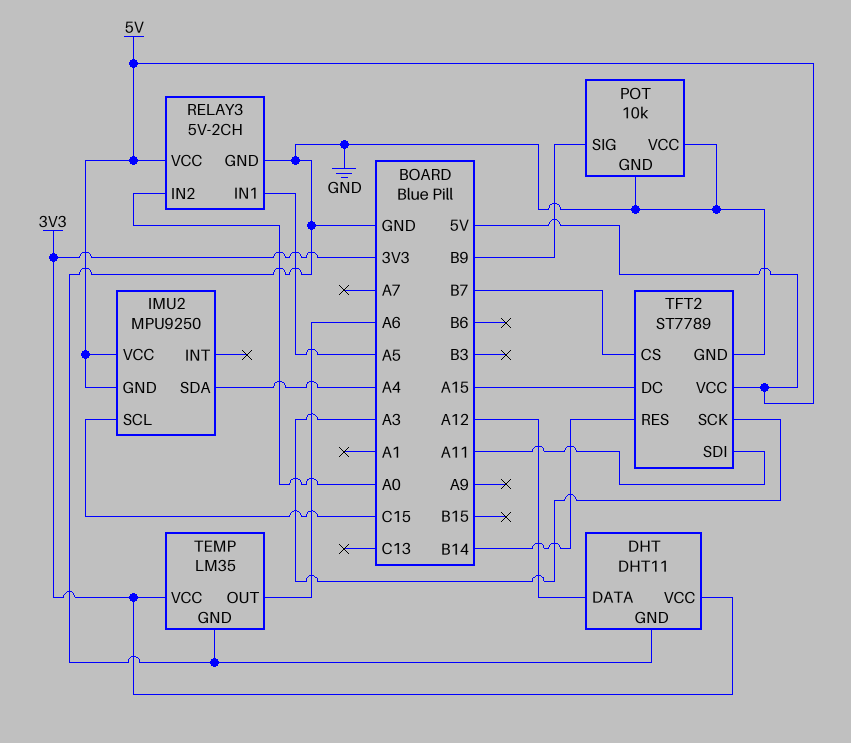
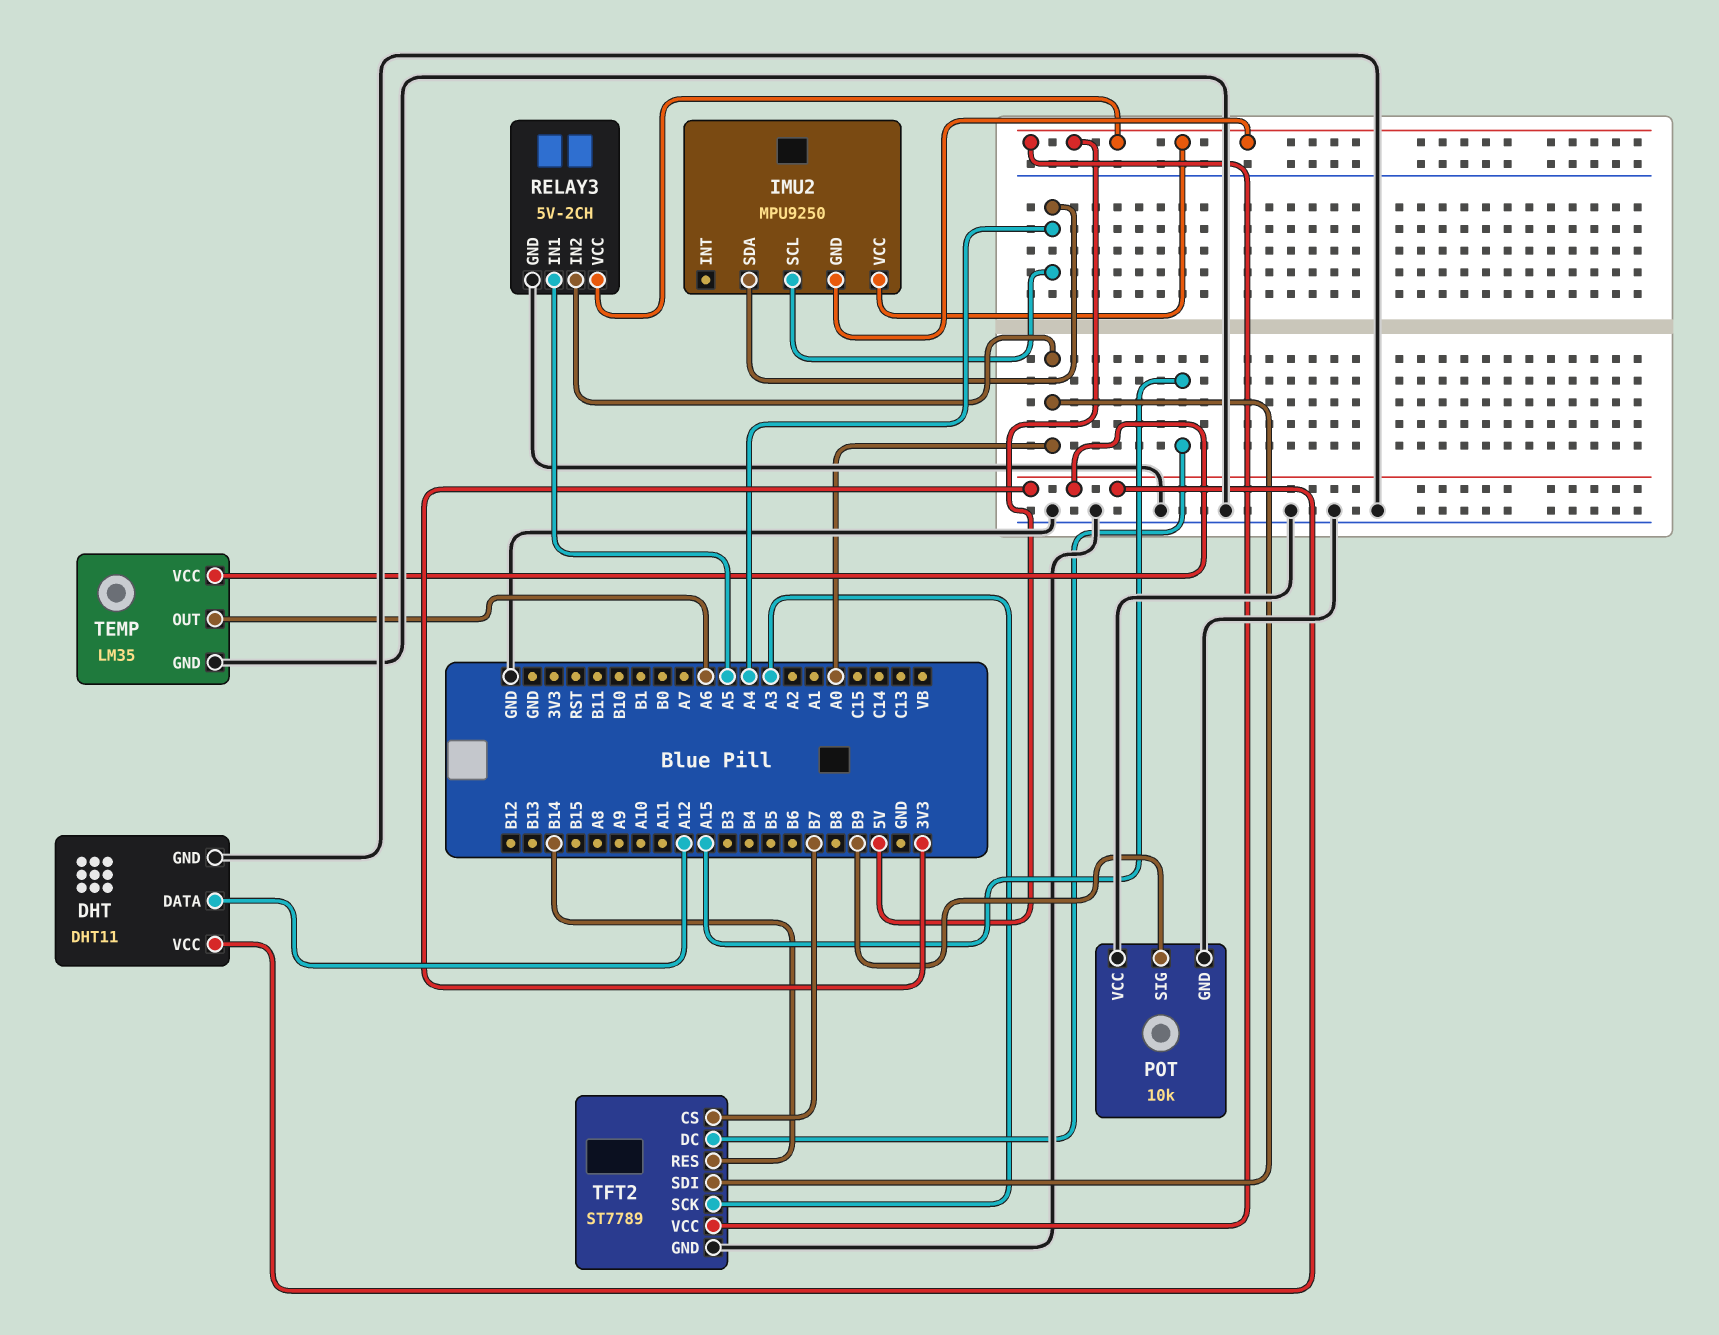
IMU2 pin SCL: C15 -> A4
TFT2 pin SDI: A11 -> A0

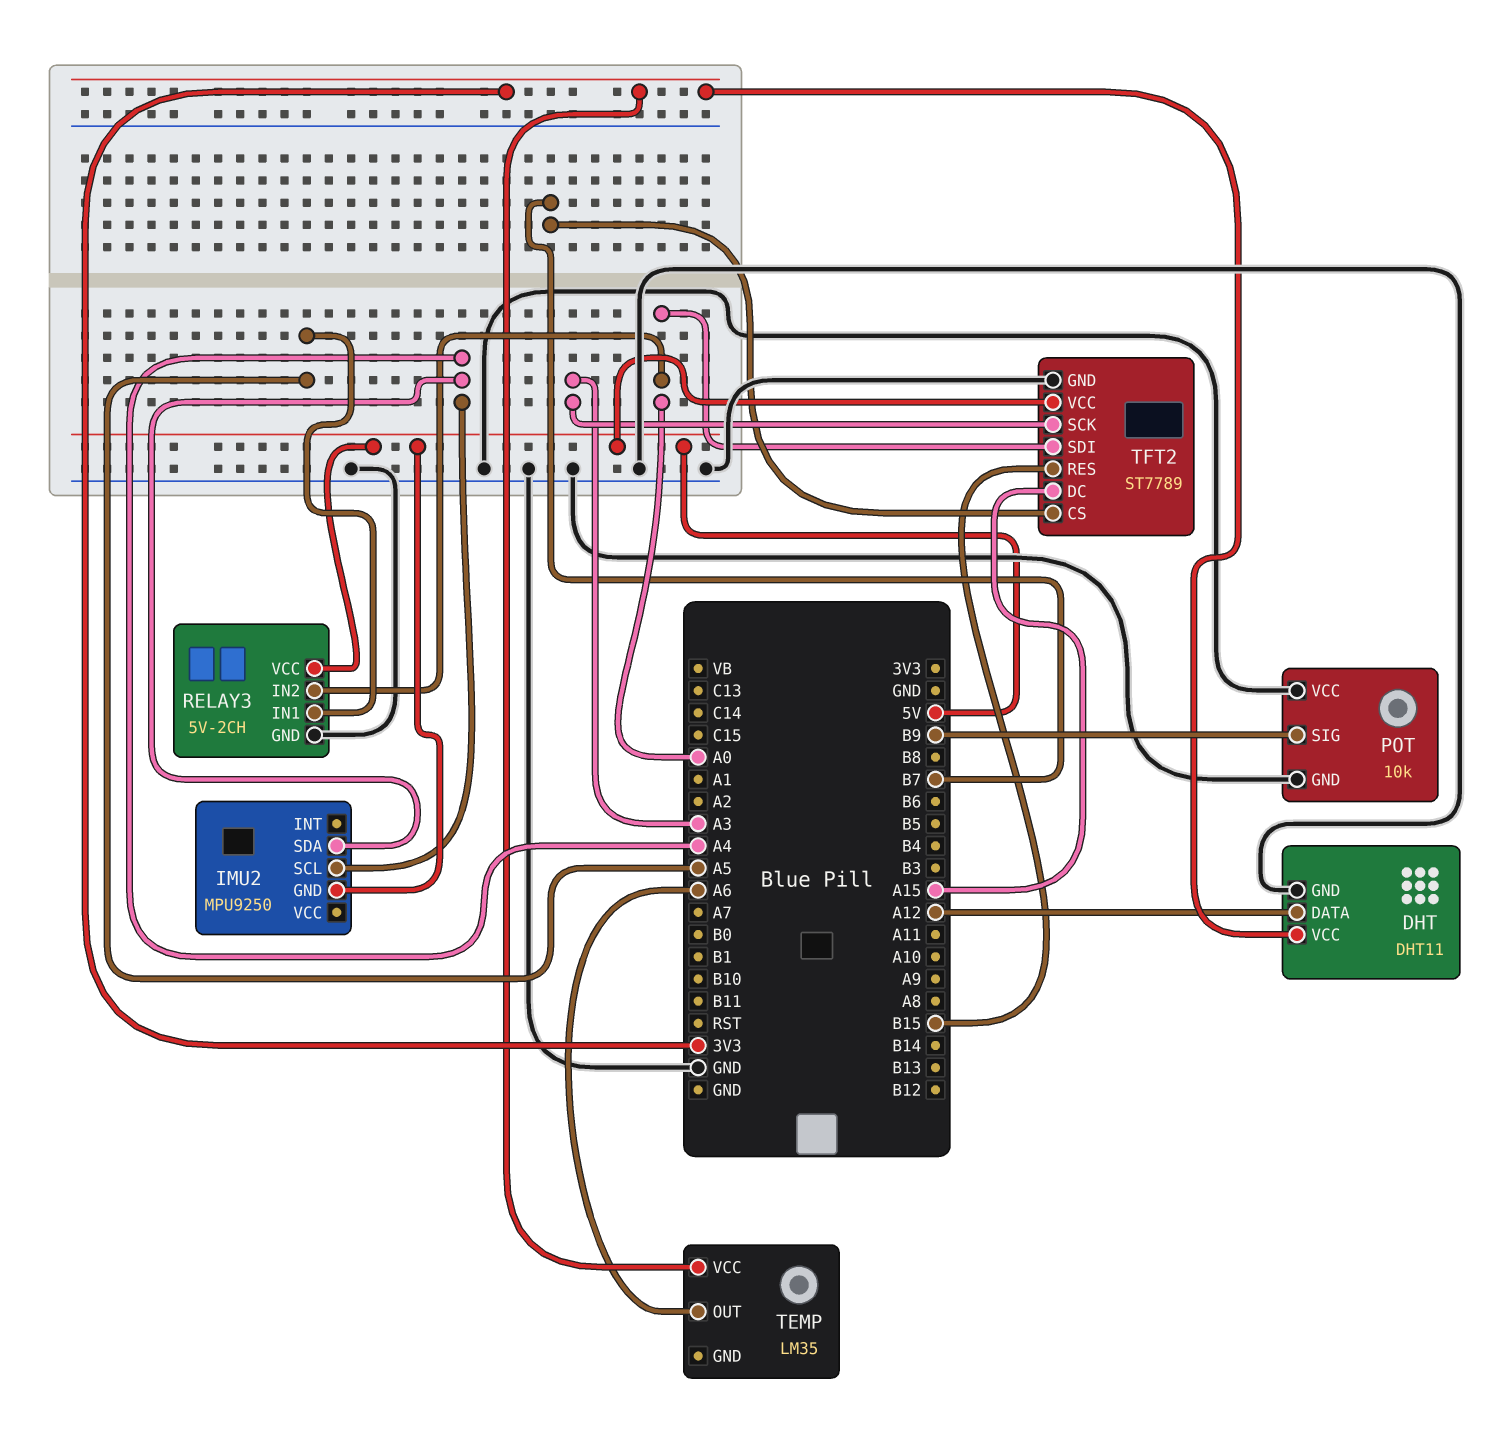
IMU2 pin VCC: 5V -> none
TEMP pin GND: GND -> none
TFT2 pin RES: B14 -> B15

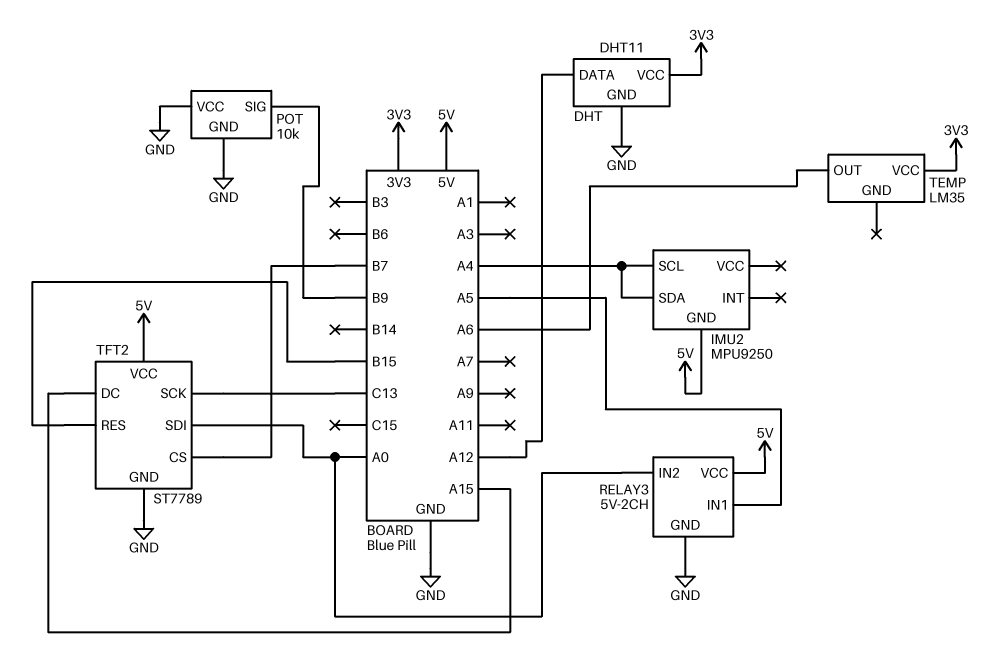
TFT2 pin SCK: A3 -> C13

